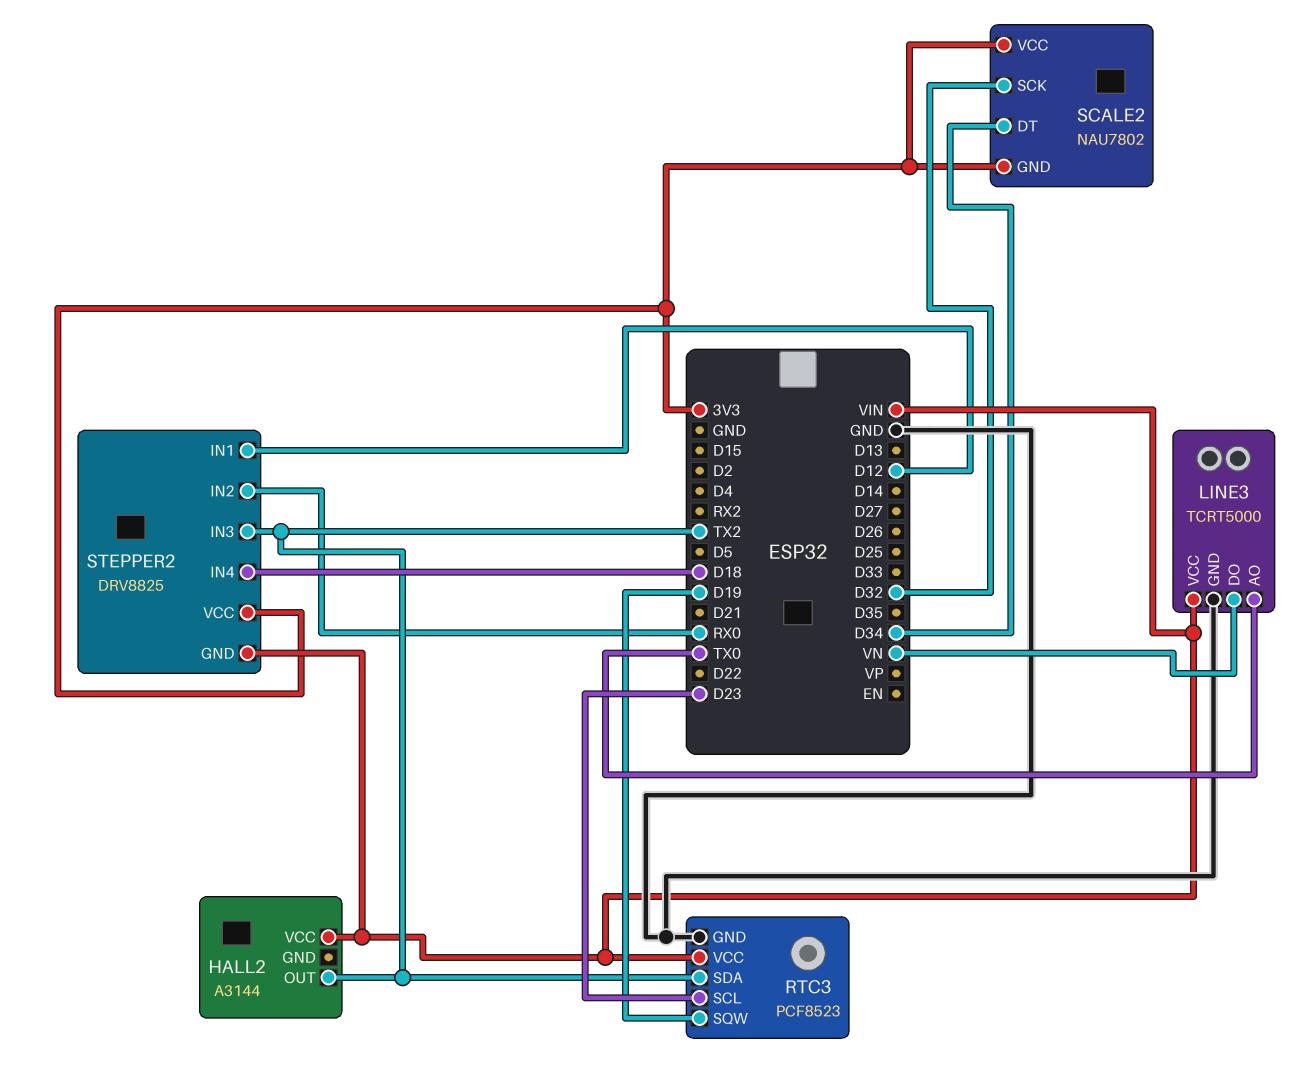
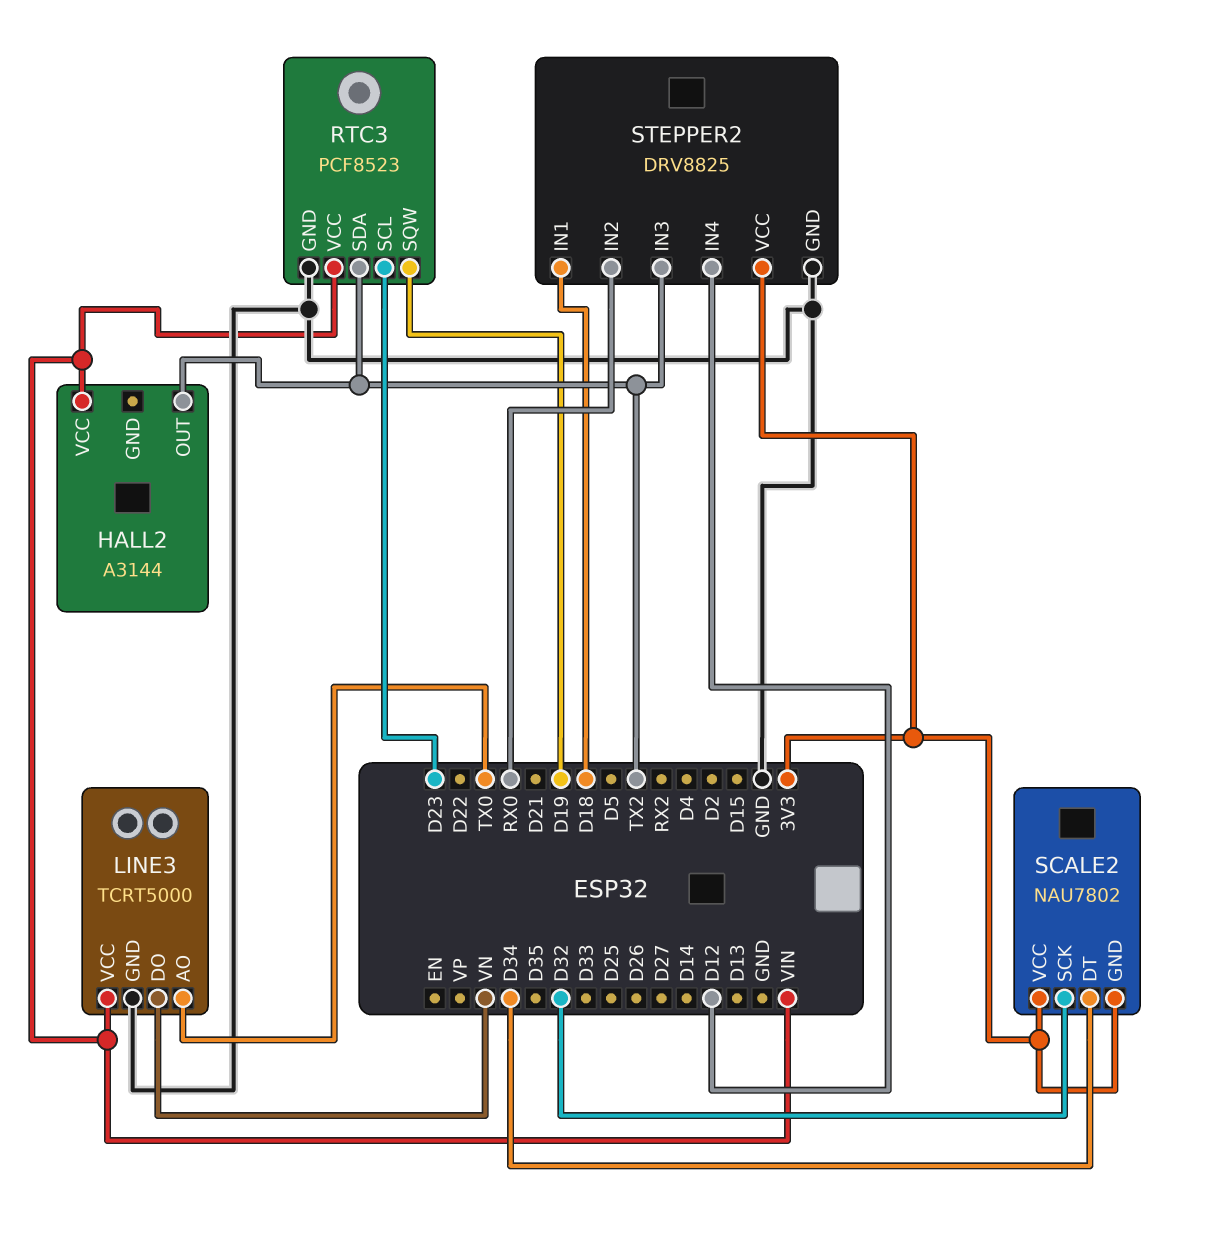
STEPPER2 pin GND: VIN -> GND
STEPPER2 pin IN1: D12 -> D18
STEPPER2 pin IN4: D18 -> D12

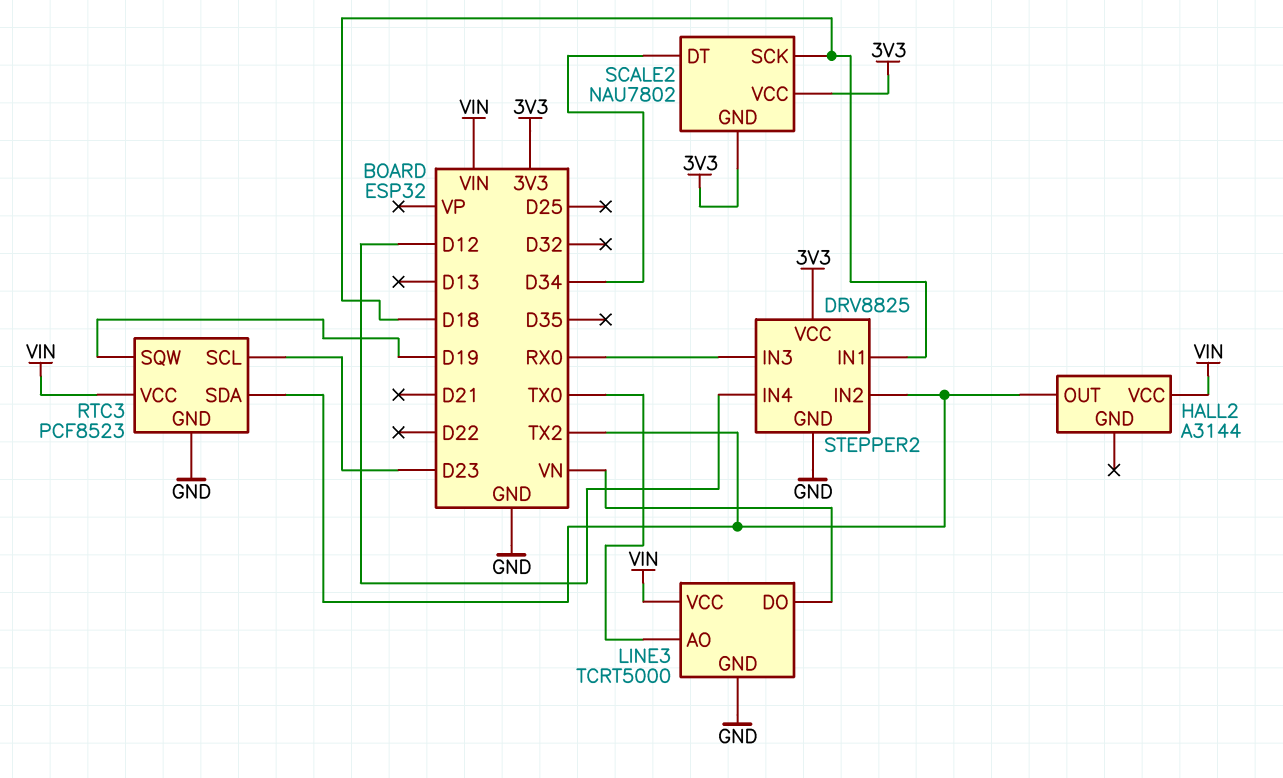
SCALE2 pin SCK: D32 -> D18
STEPPER2 pin IN2: RX0 -> TX2
STEPPER2 pin IN3: TX2 -> RX0

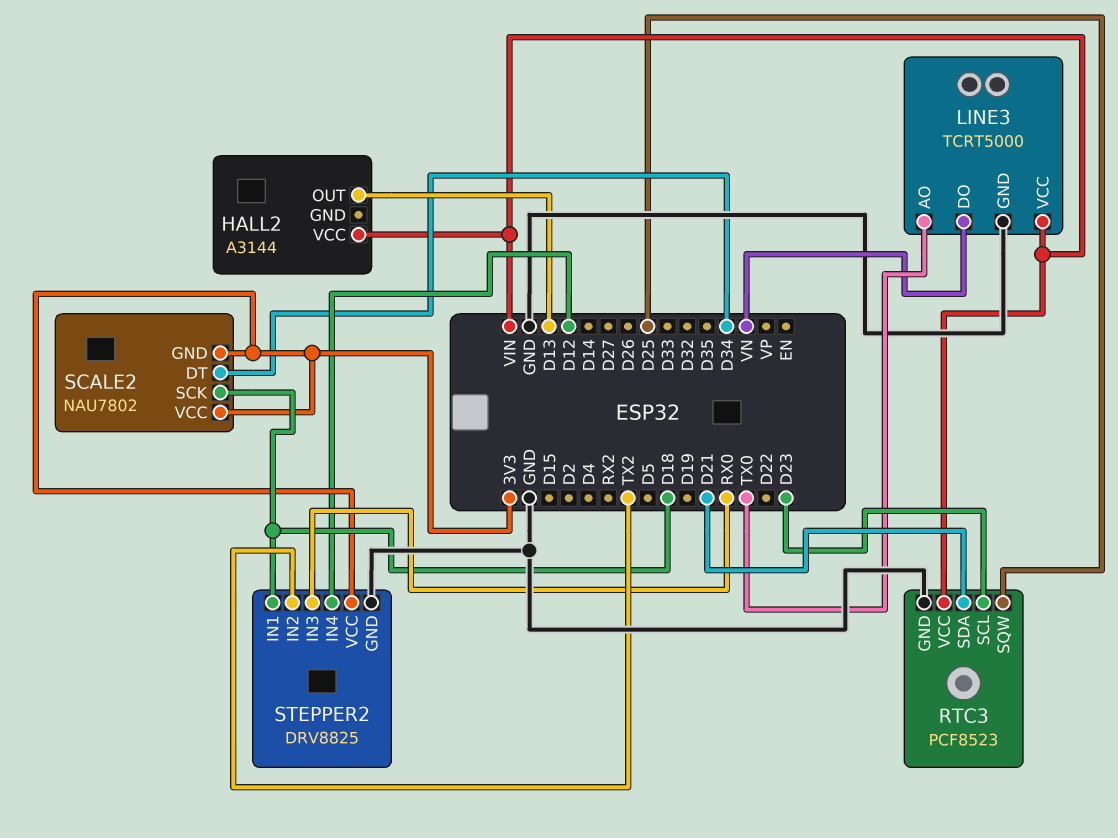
HALL2 pin OUT: TX2 -> D13
RTC3 pin SDA: TX2 -> D21
RTC3 pin SQW: D19 -> D25

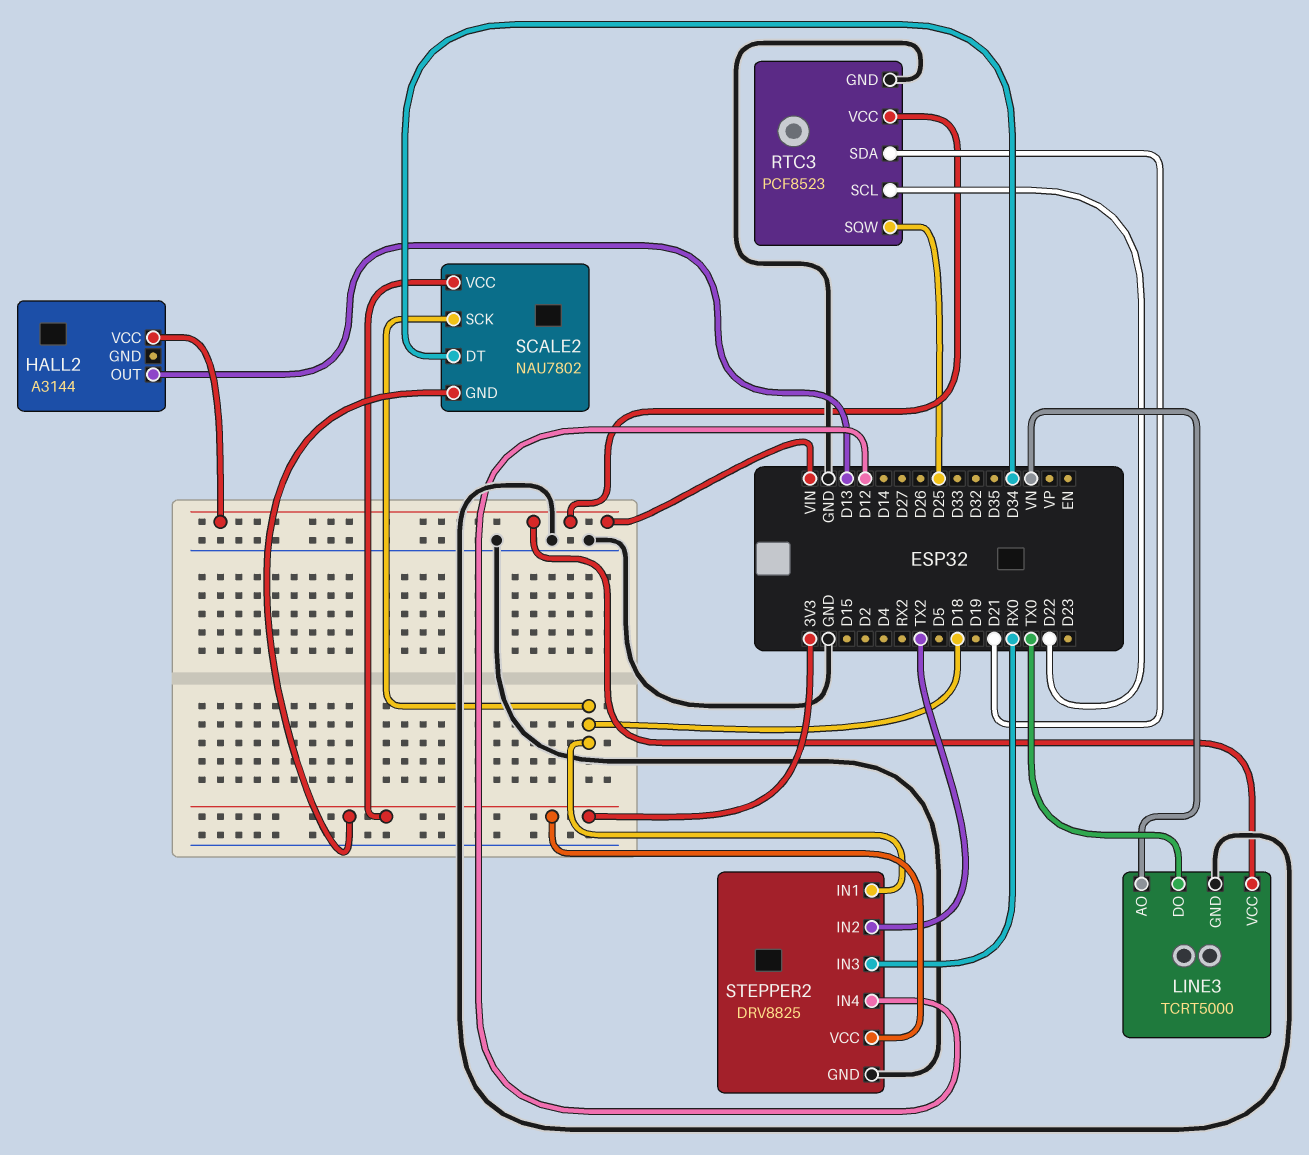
LINE3 pin AO: TX0 -> VN
LINE3 pin DO: VN -> TX0
RTC3 pin SCL: D23 -> D22

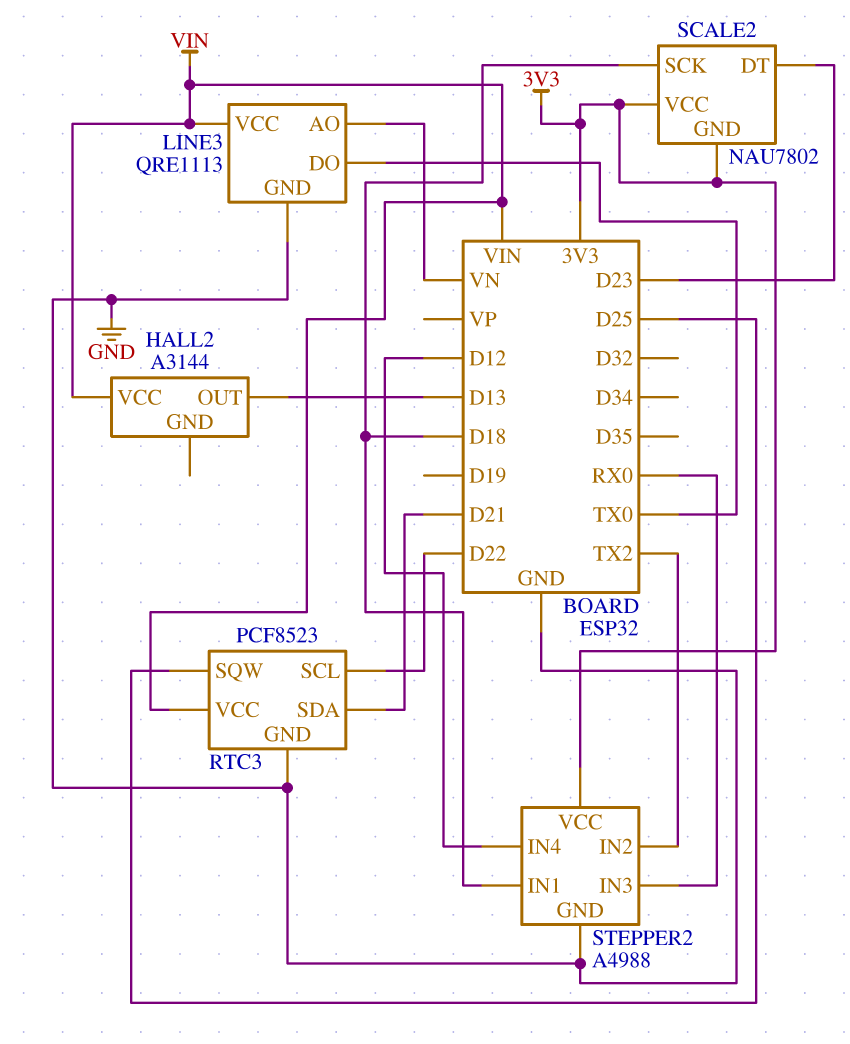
LINE3: TCRT5000 -> QRE1113
SCALE2 pin DT: D34 -> D23
STEPPER2: DRV8825 -> A4988

